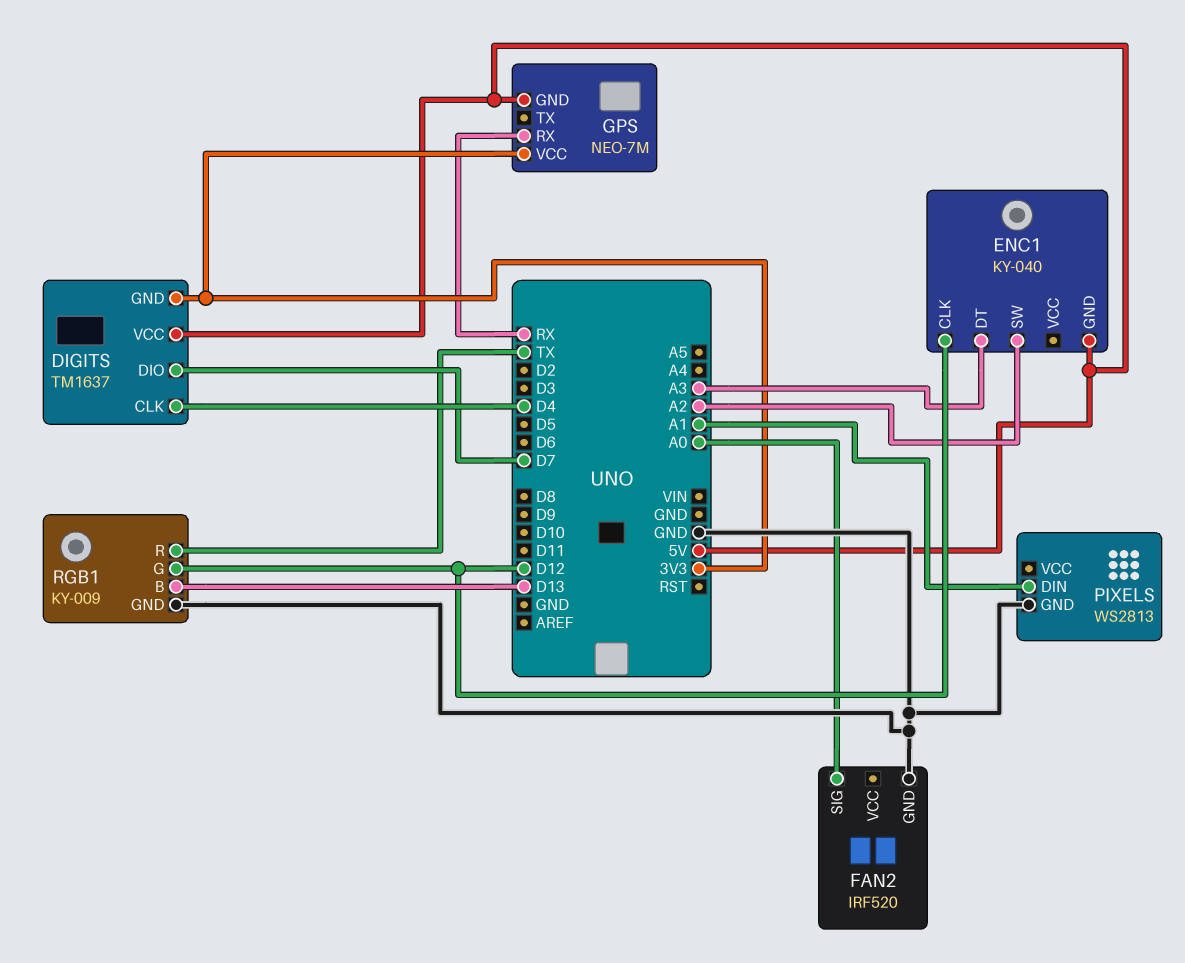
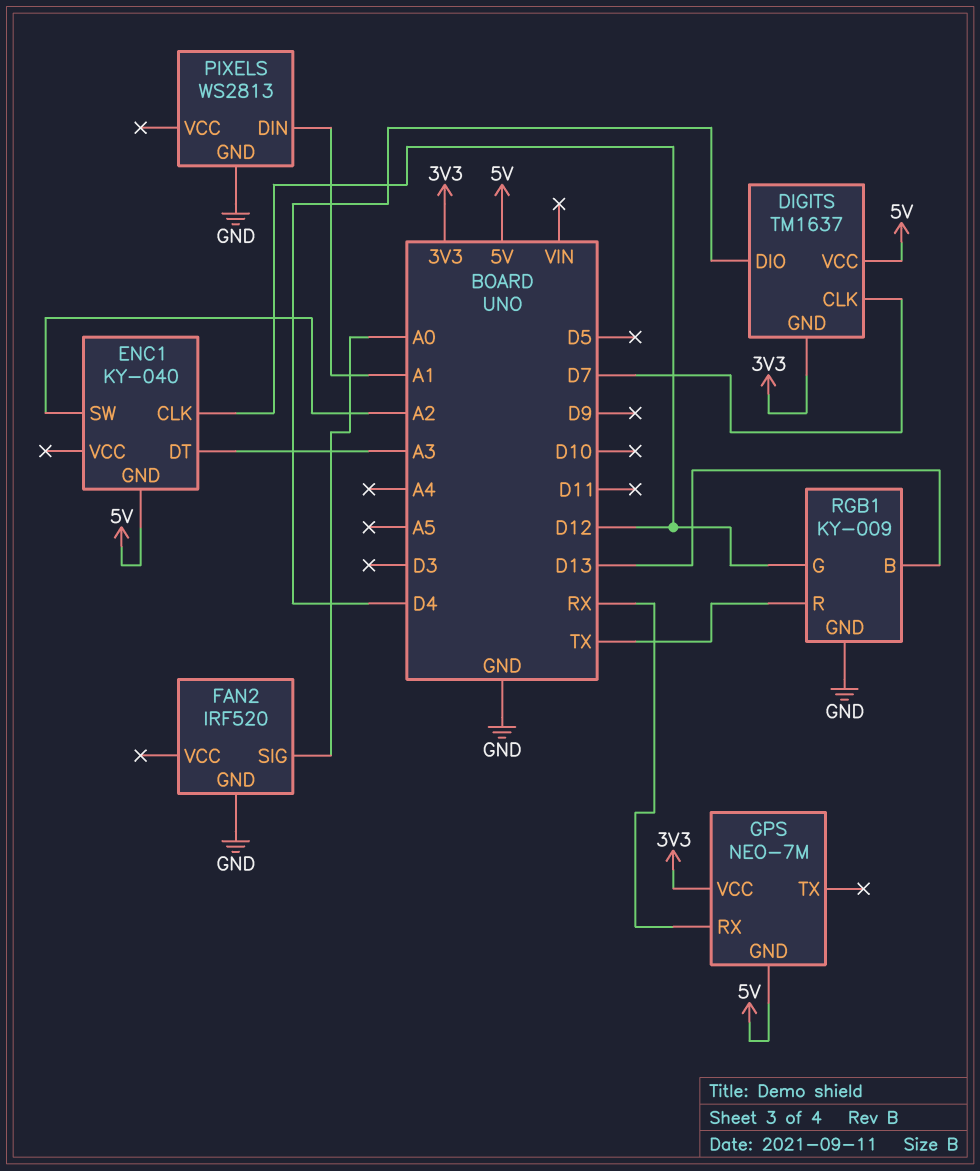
DIGITS pin CLK: D4 -> D7
DIGITS pin DIO: D7 -> D4

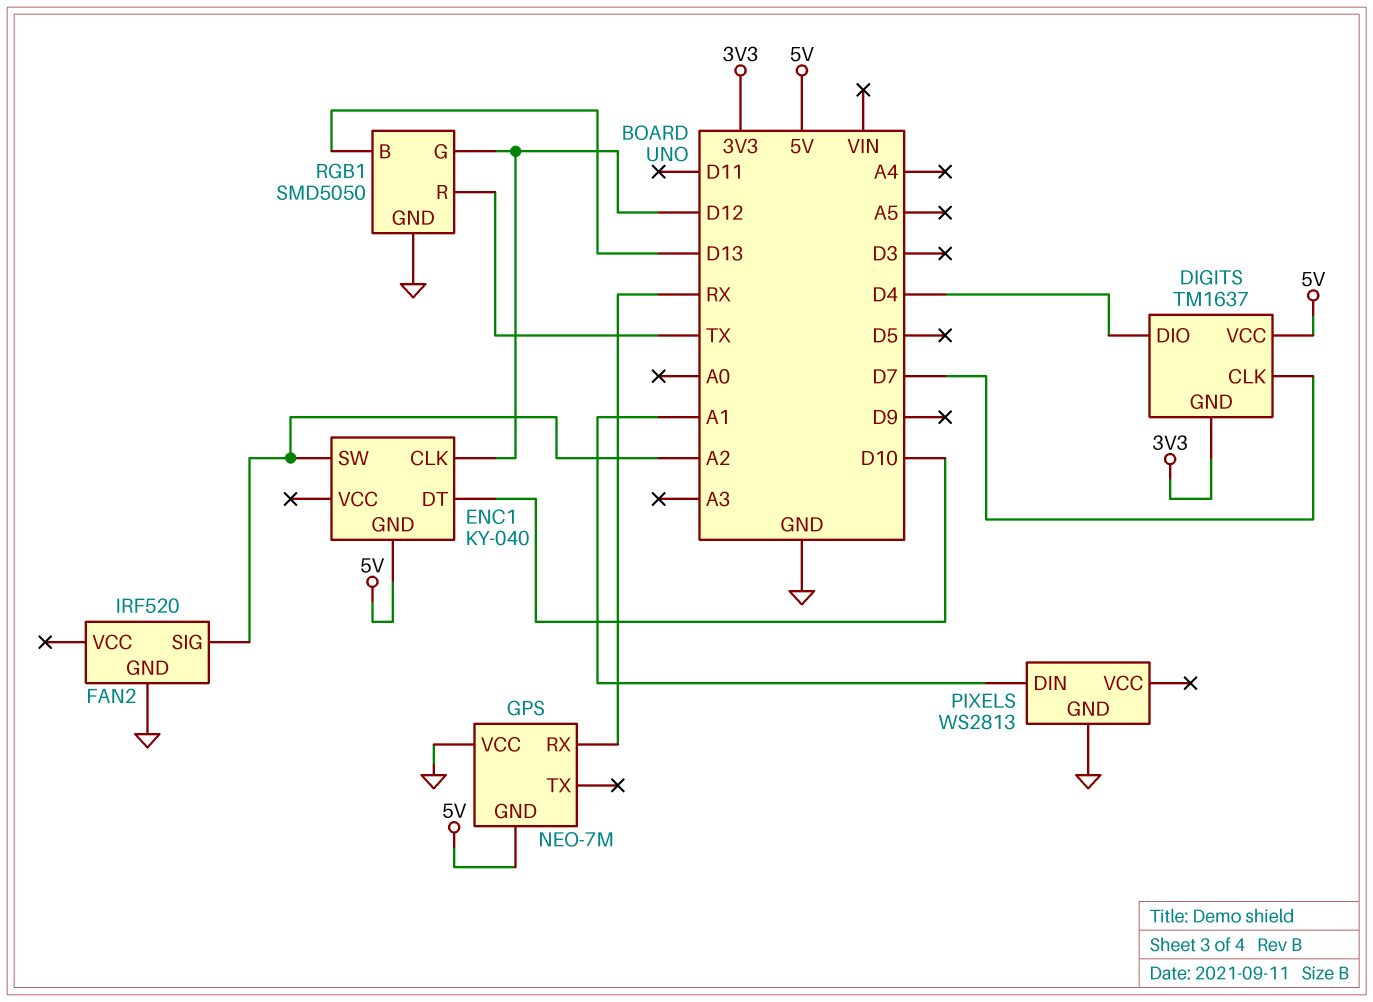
ENC1 pin DT: A3 -> D10
FAN2 pin SIG: A0 -> A2
GPS pin VCC: 3V3 -> GND
RGB1: KY-009 -> SMD5050

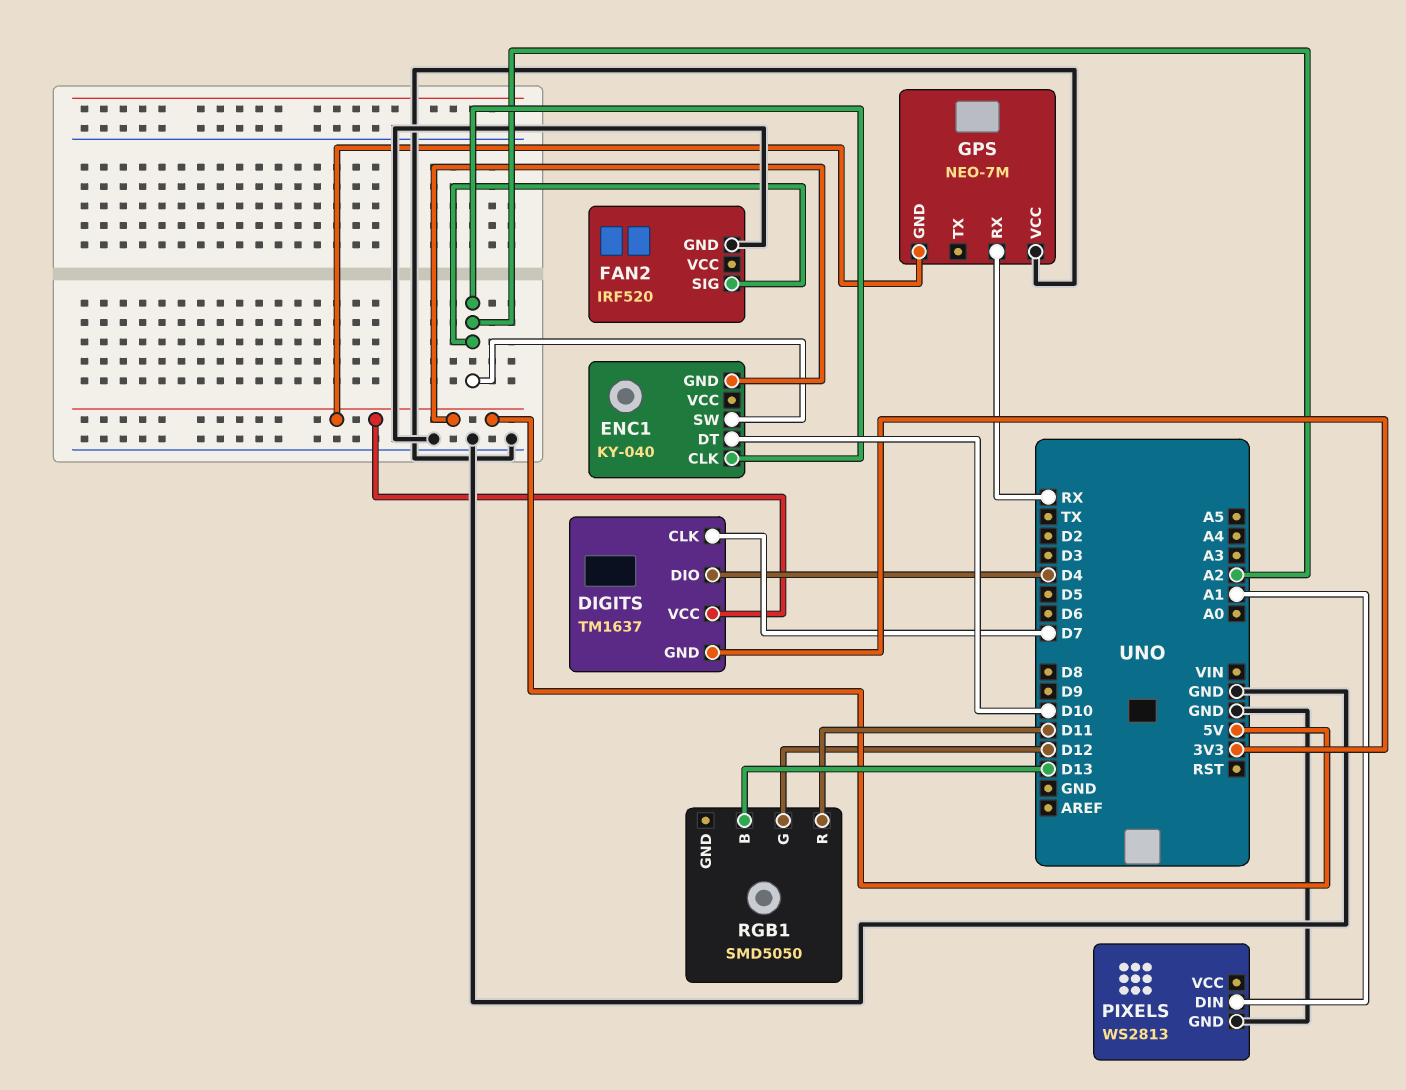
ENC1 pin CLK: D12 -> A2
RGB1 pin GND: GND -> none
RGB1 pin R: TX -> D11

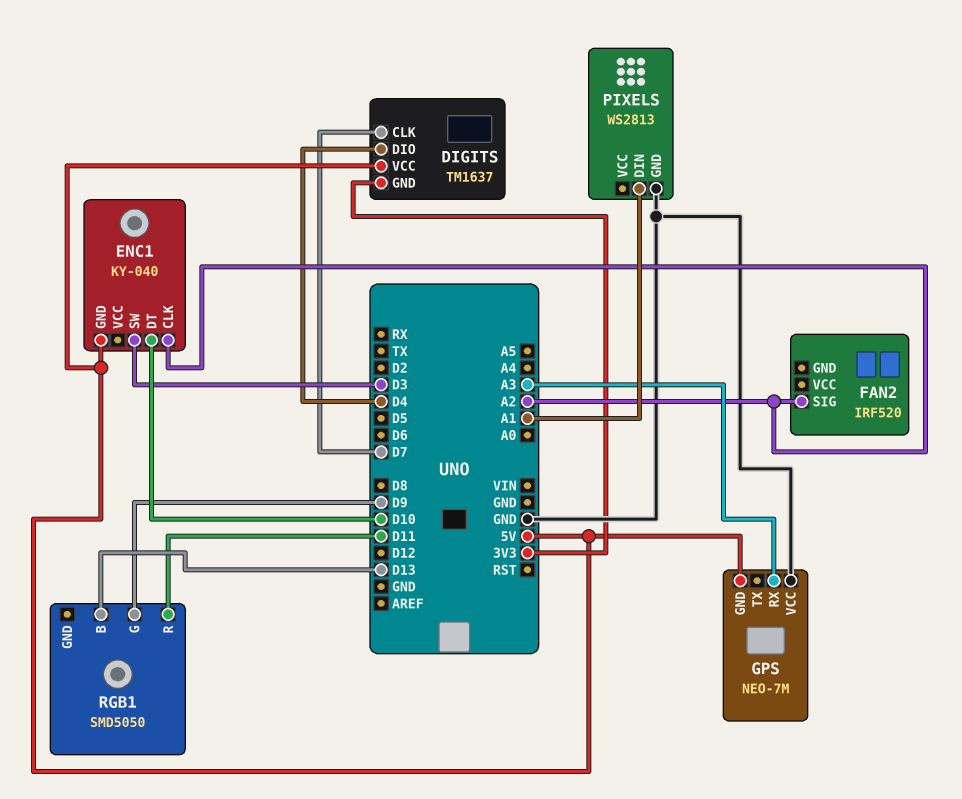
ENC1 pin SW: A2 -> D3
FAN2 pin GND: GND -> none
GPS pin RX: RX -> A3
RGB1 pin G: D12 -> D9

